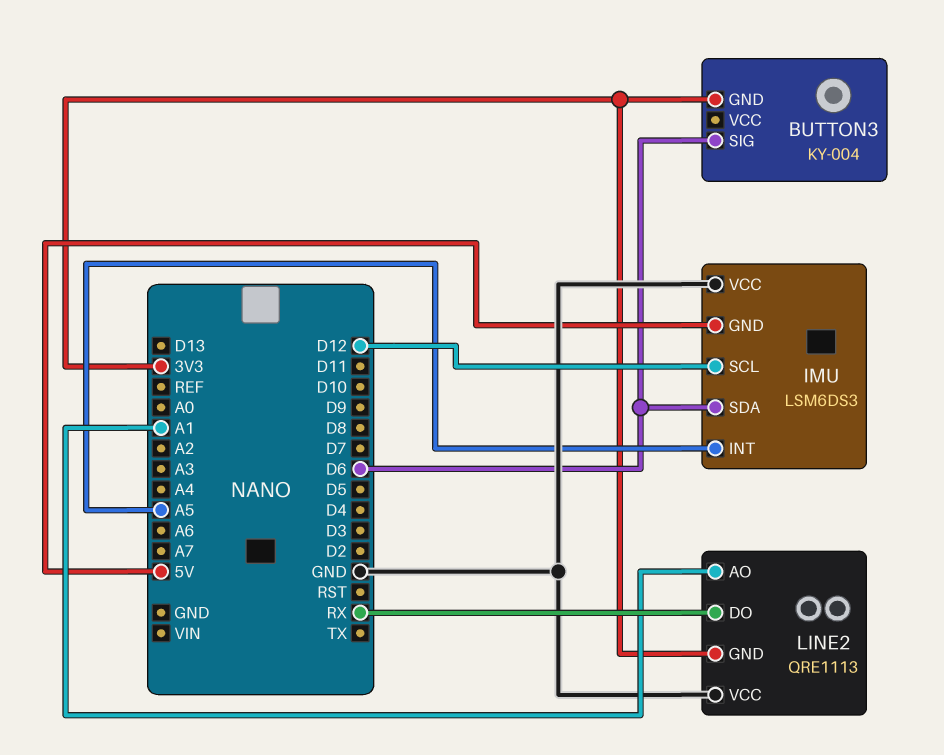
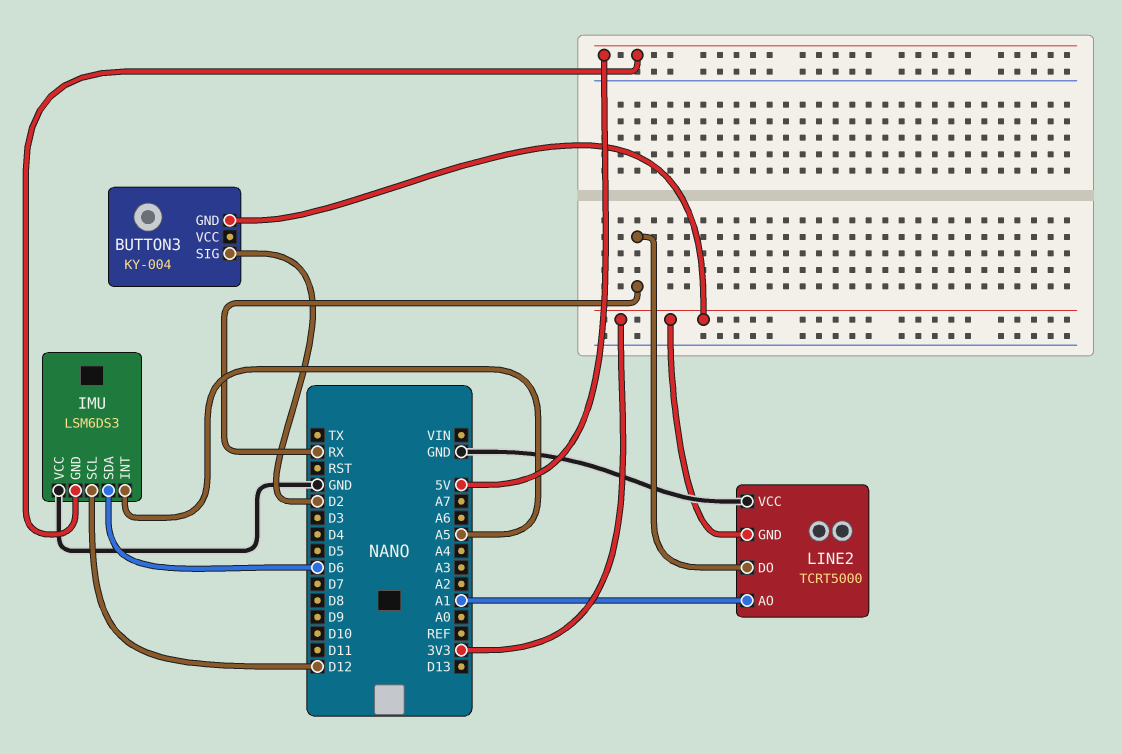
BUTTON3 pin SIG: D6 -> D2
LINE2: QRE1113 -> TCRT5000

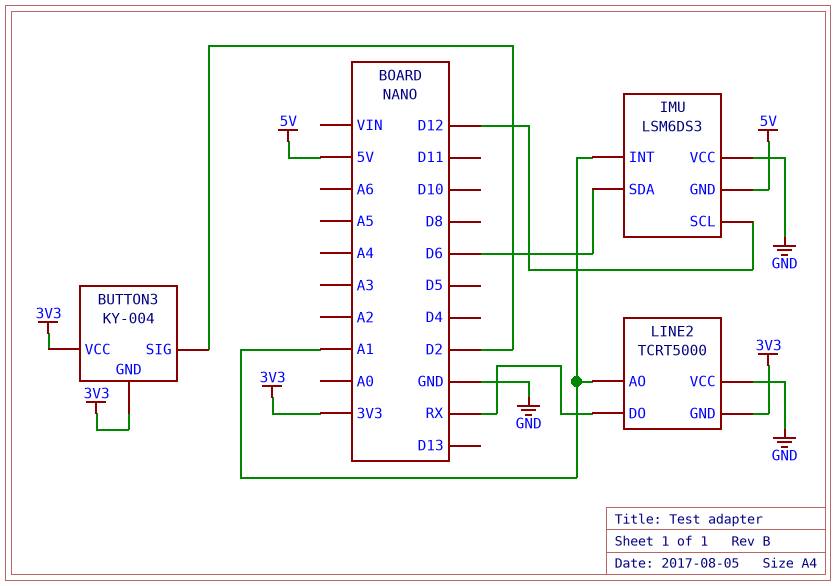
BUTTON3 pin VCC: none -> 3V3
IMU pin INT: A5 -> A1

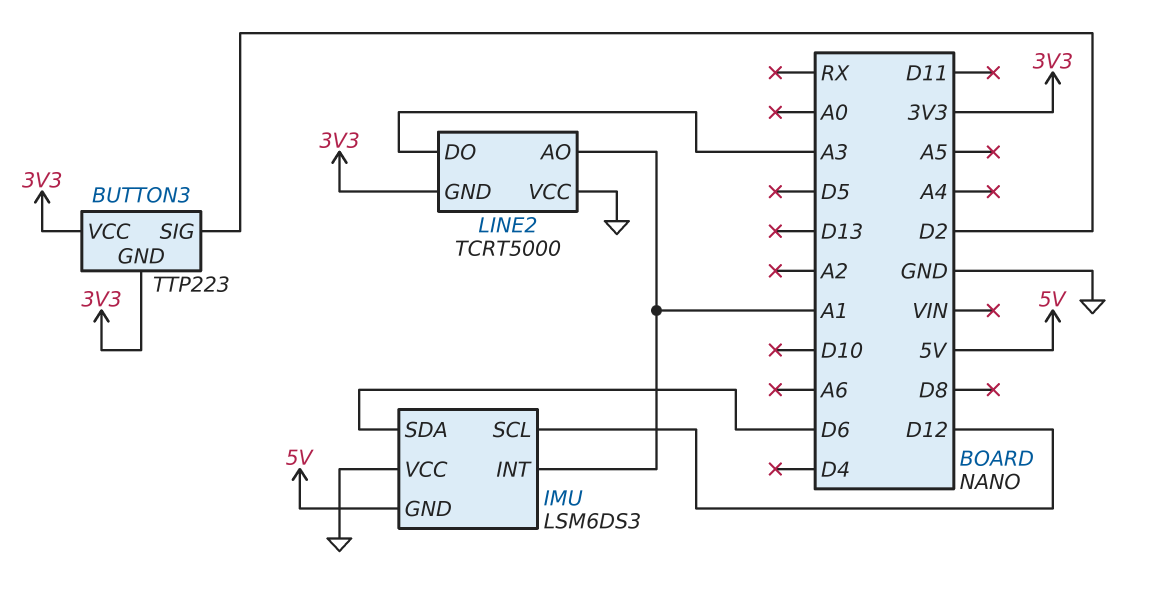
BUTTON3: KY-004 -> TTP223
LINE2 pin DO: RX -> A3

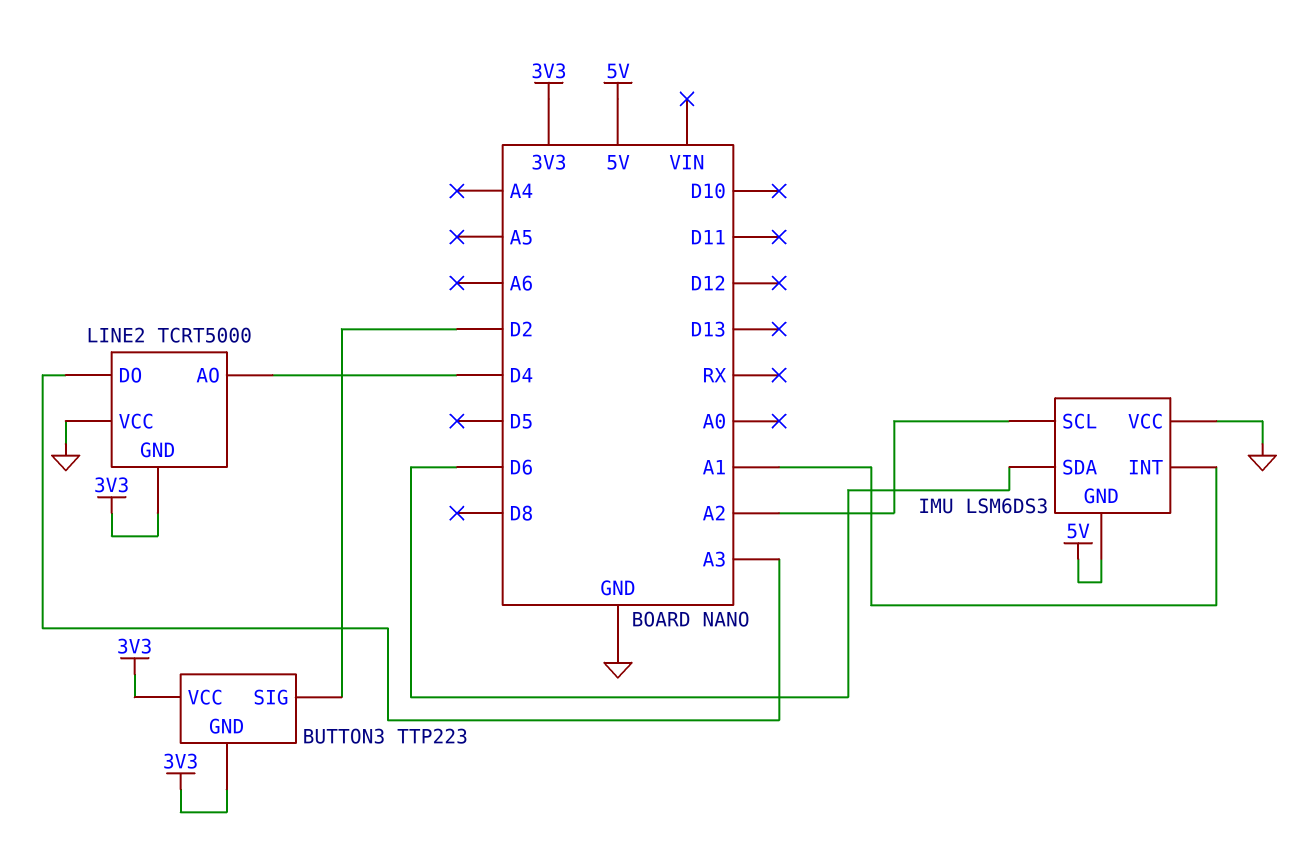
IMU pin SCL: D12 -> A2
LINE2 pin AO: A1 -> D4

